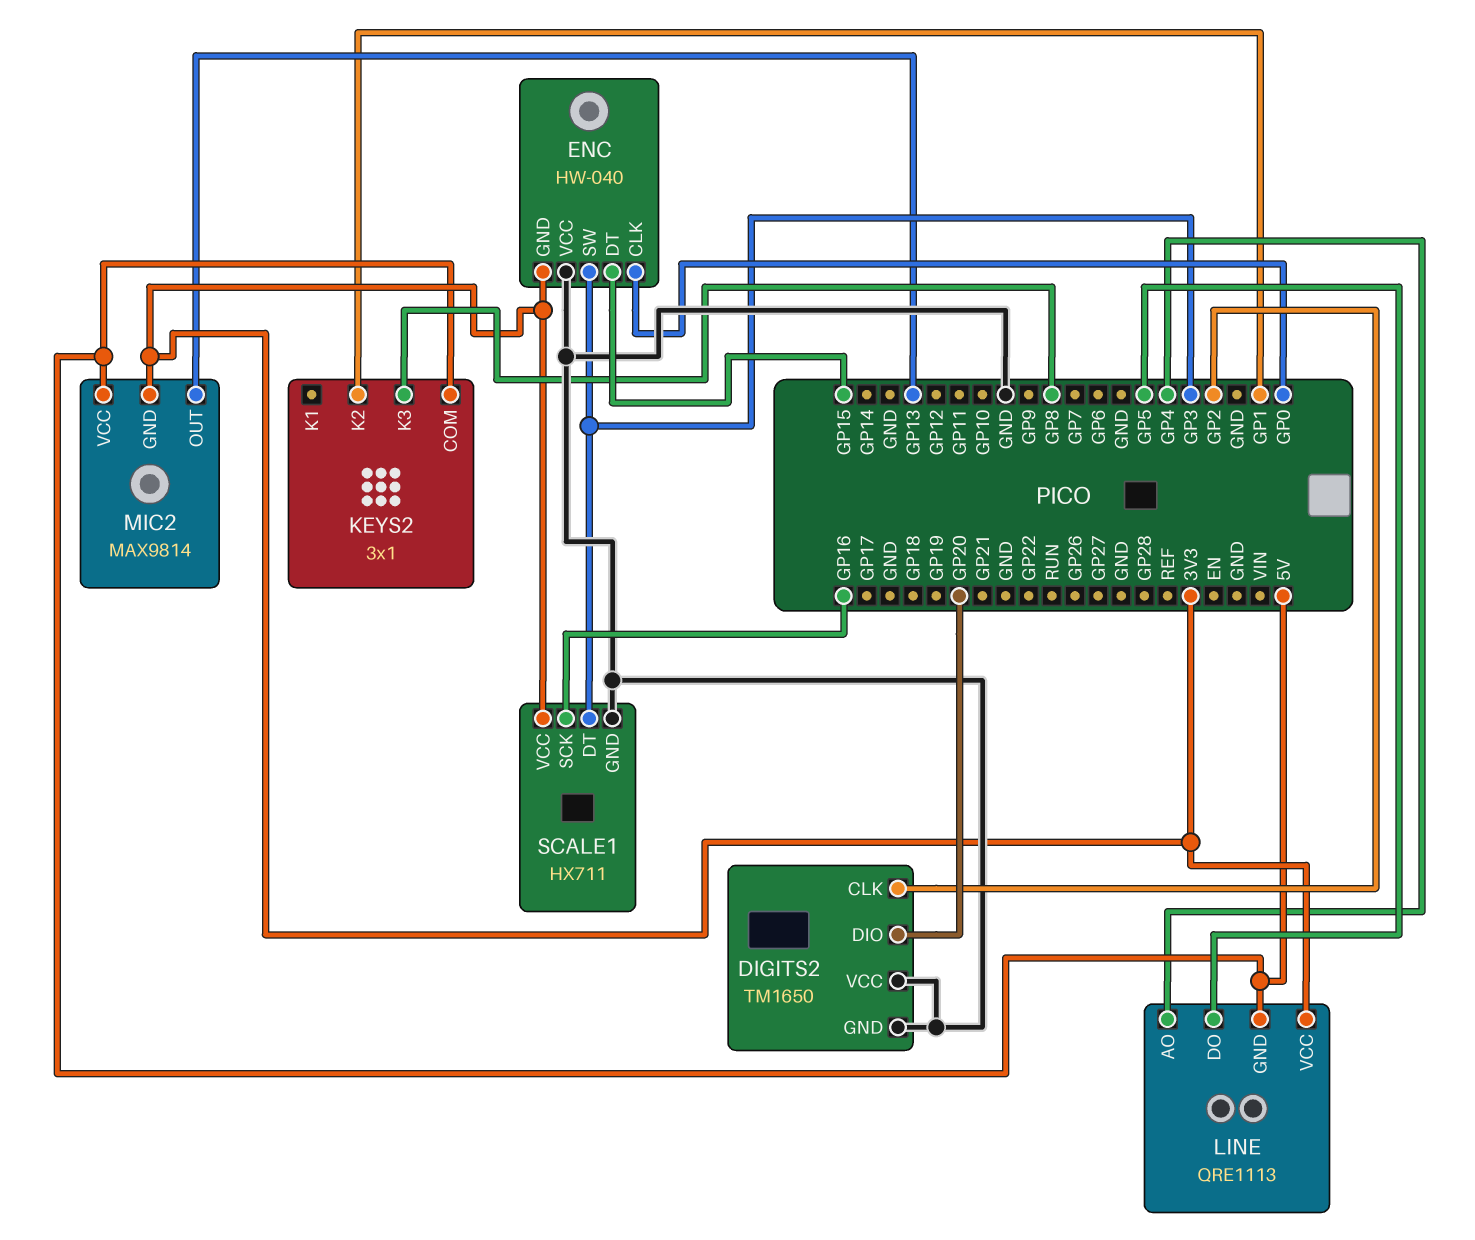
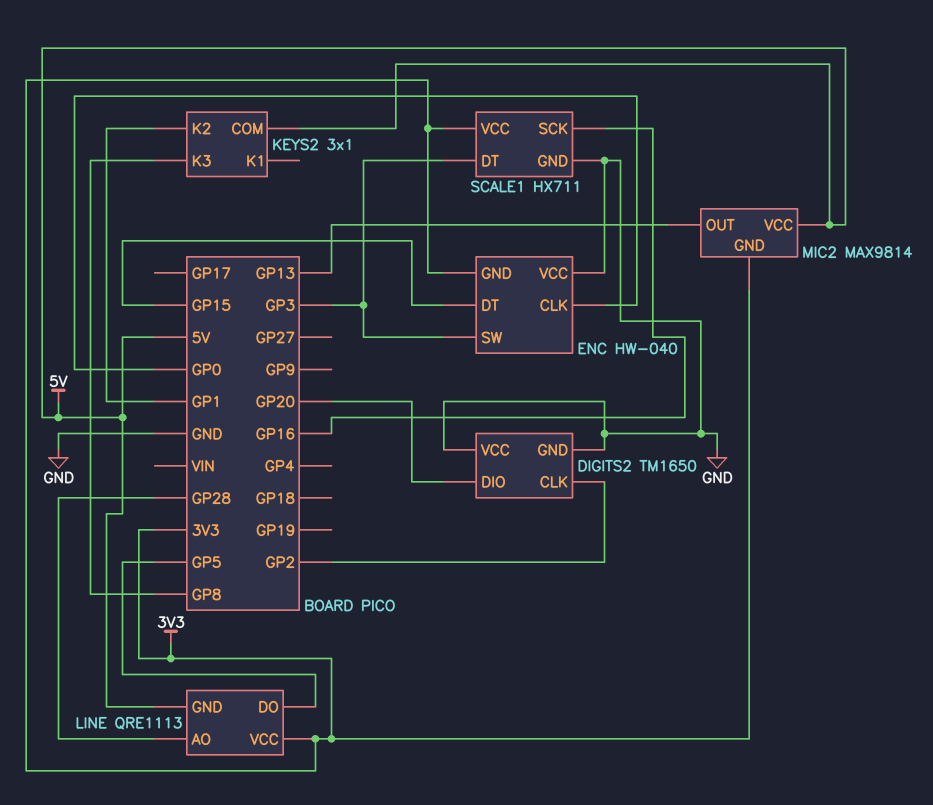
LINE pin AO: GP4 -> GP28

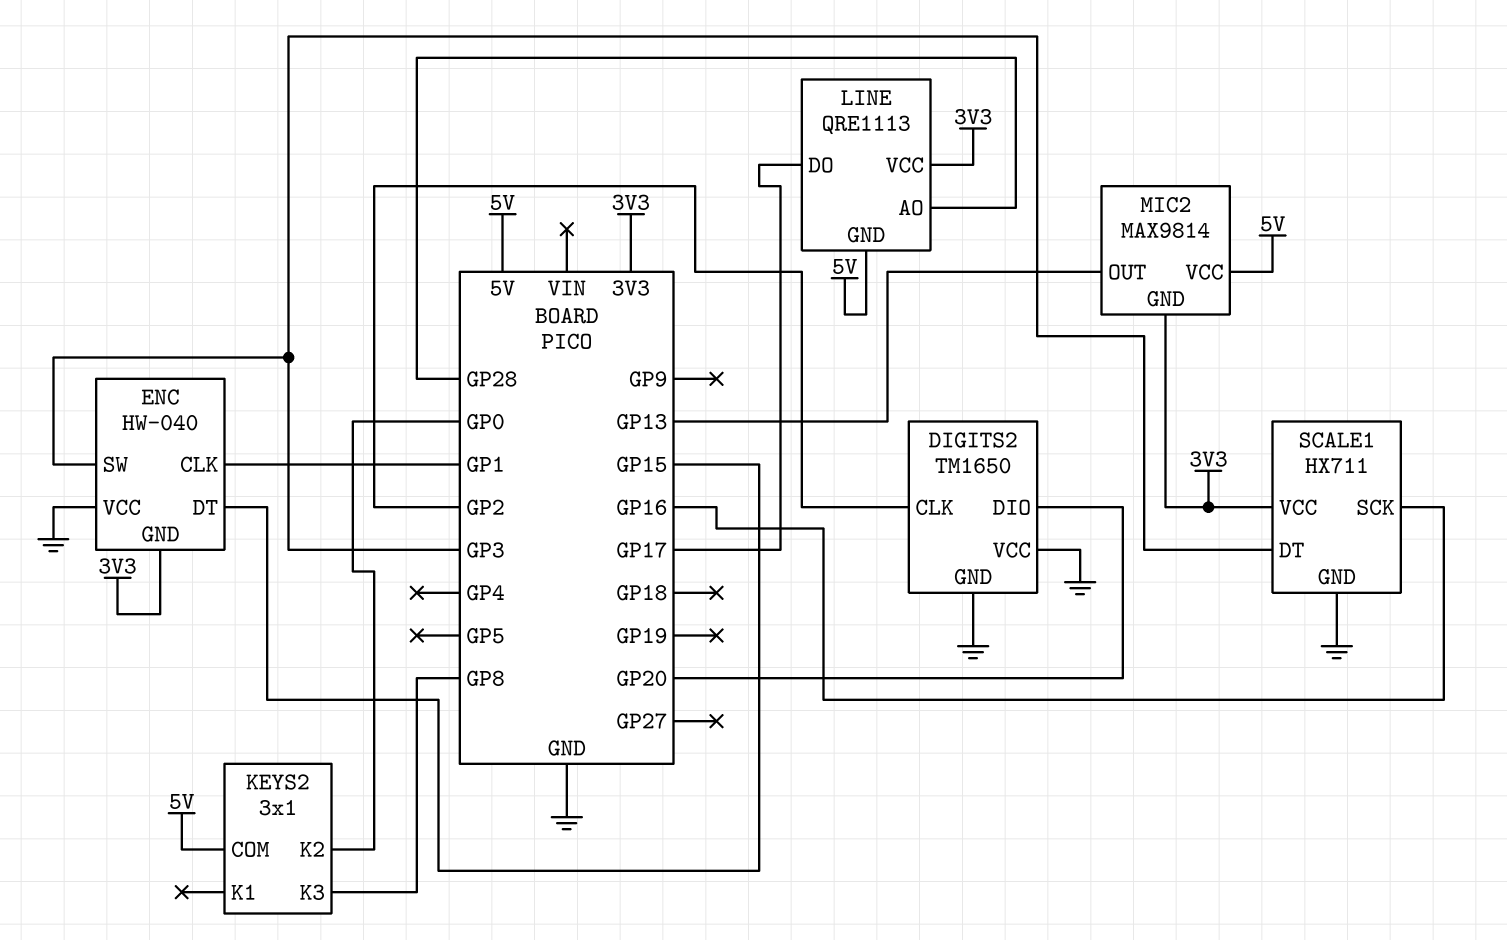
ENC pin CLK: GP0 -> GP1
KEYS2 pin K2: GP1 -> GP0
LINE pin DO: GP5 -> GP17

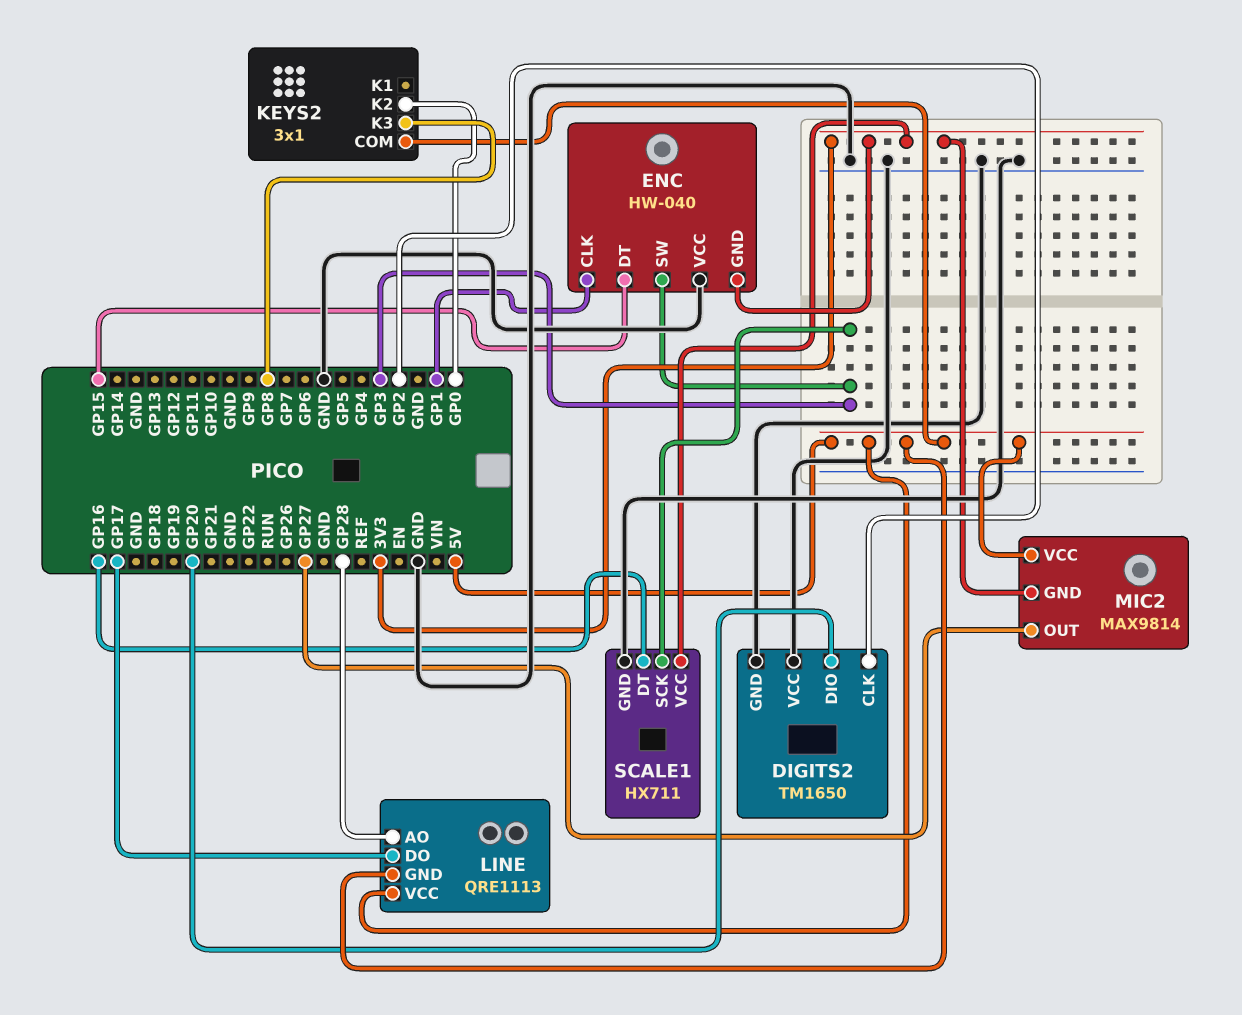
LINE pin VCC: 3V3 -> 5V
MIC2 pin OUT: GP13 -> GP27
SCALE1 pin DT: GP3 -> GP16
SCALE1 pin SCK: GP16 -> GP3

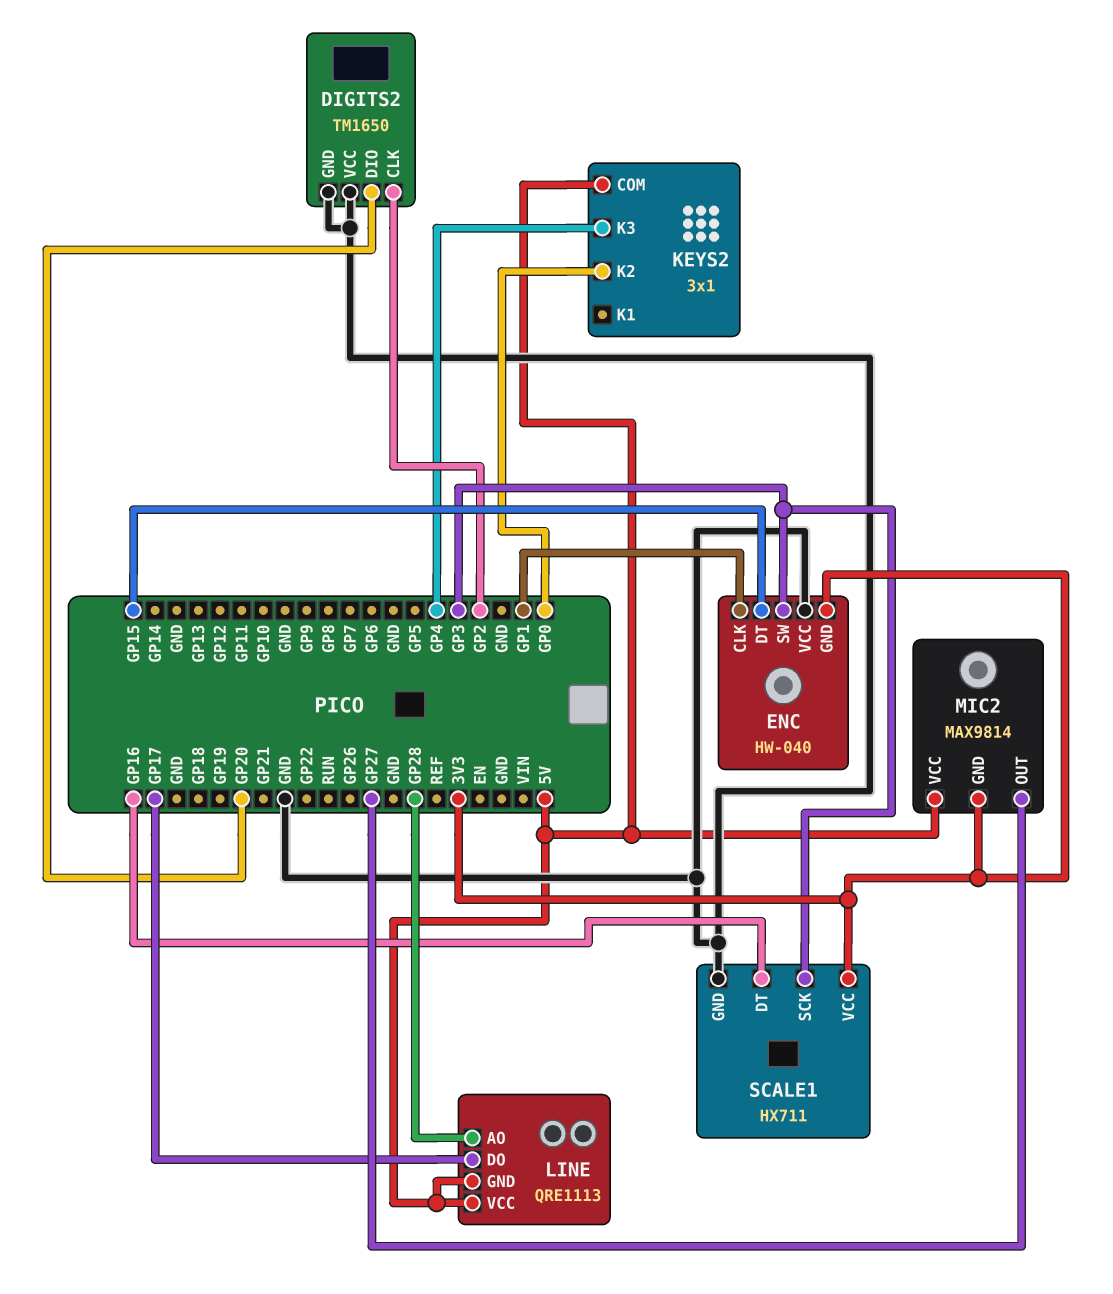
KEYS2 pin K3: GP8 -> GP4

